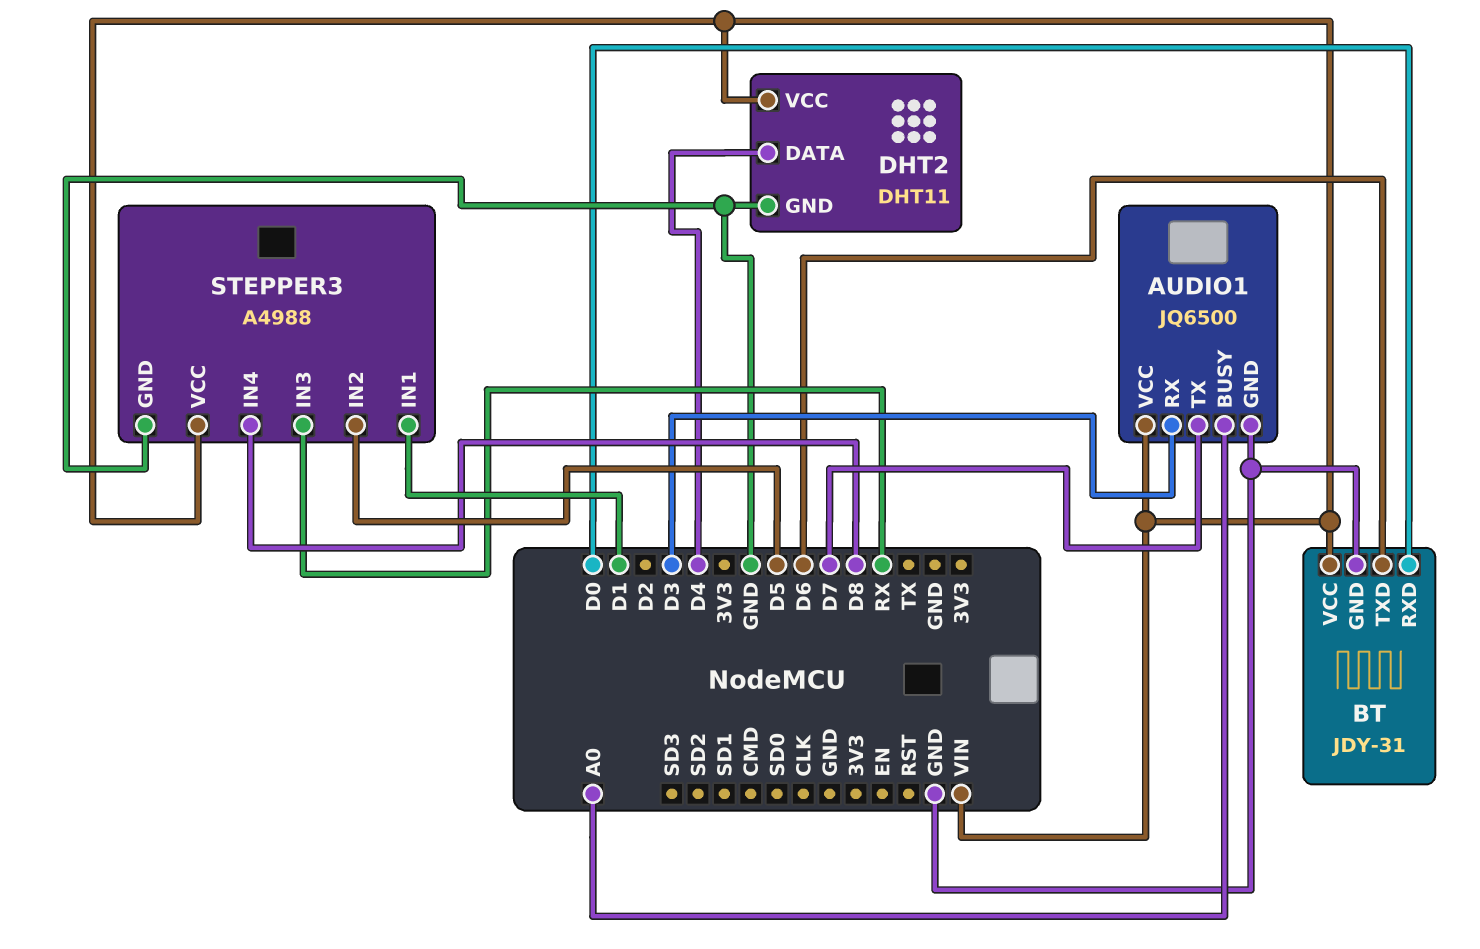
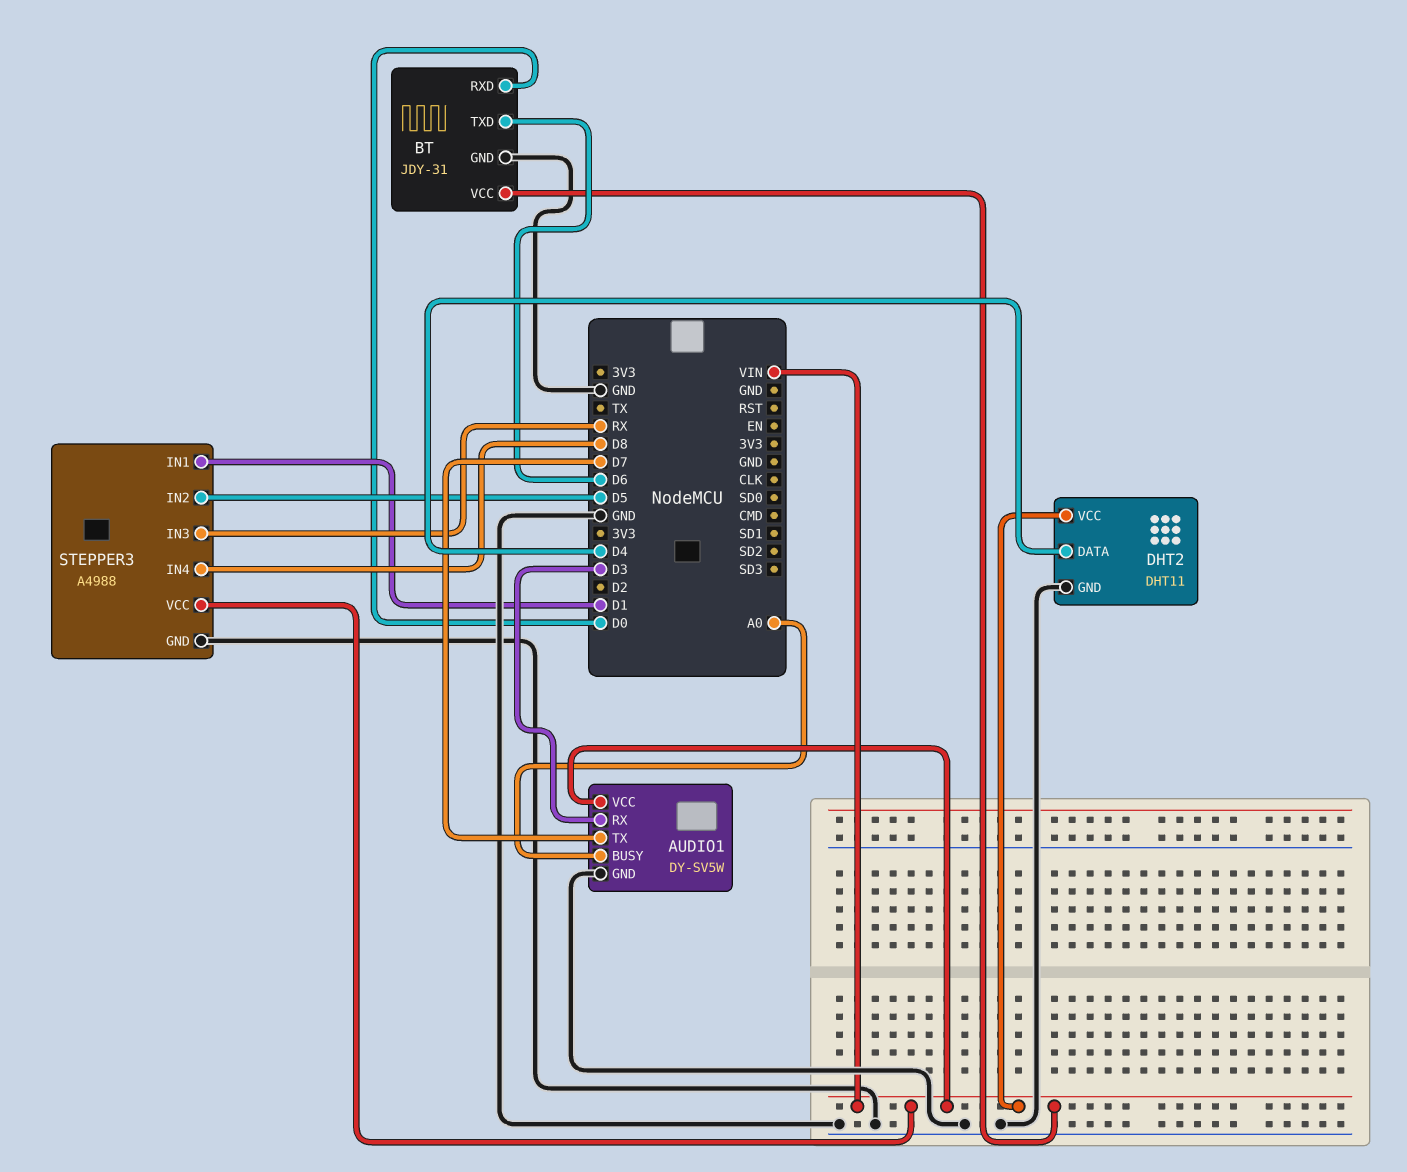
AUDIO1: JQ6500 -> DY-SV5W

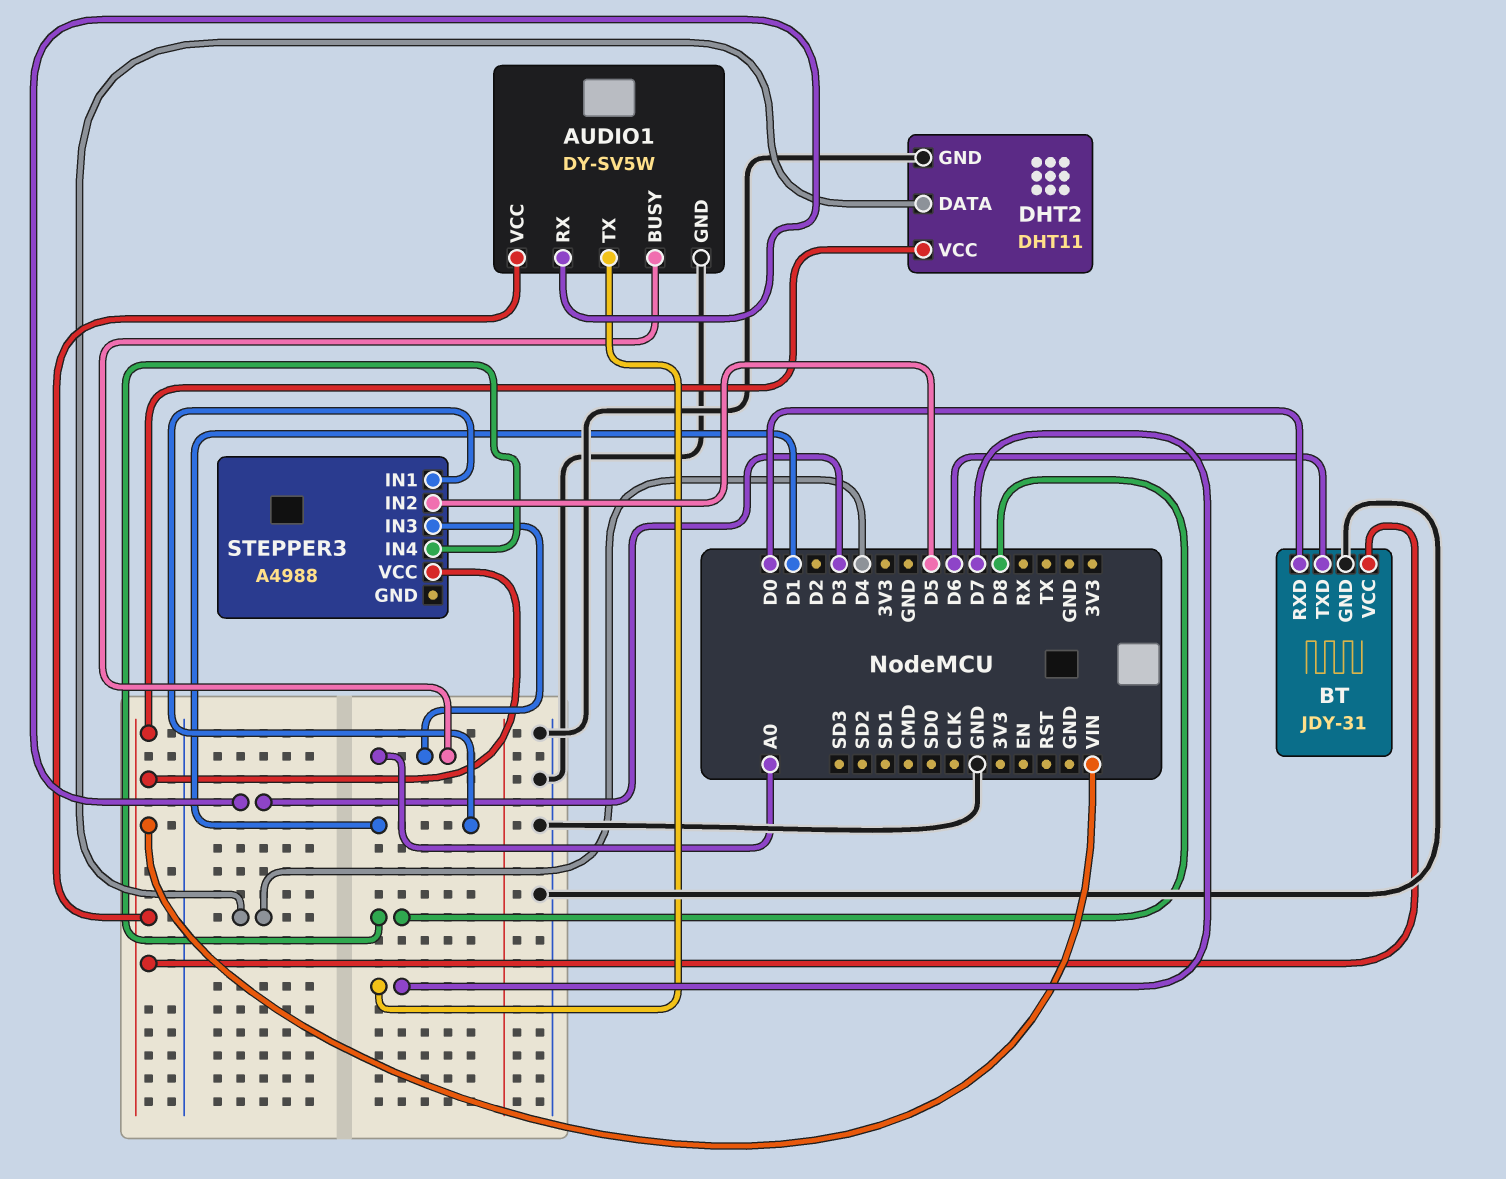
STEPPER3 pin GND: GND -> none
STEPPER3 pin IN3: RX -> A0

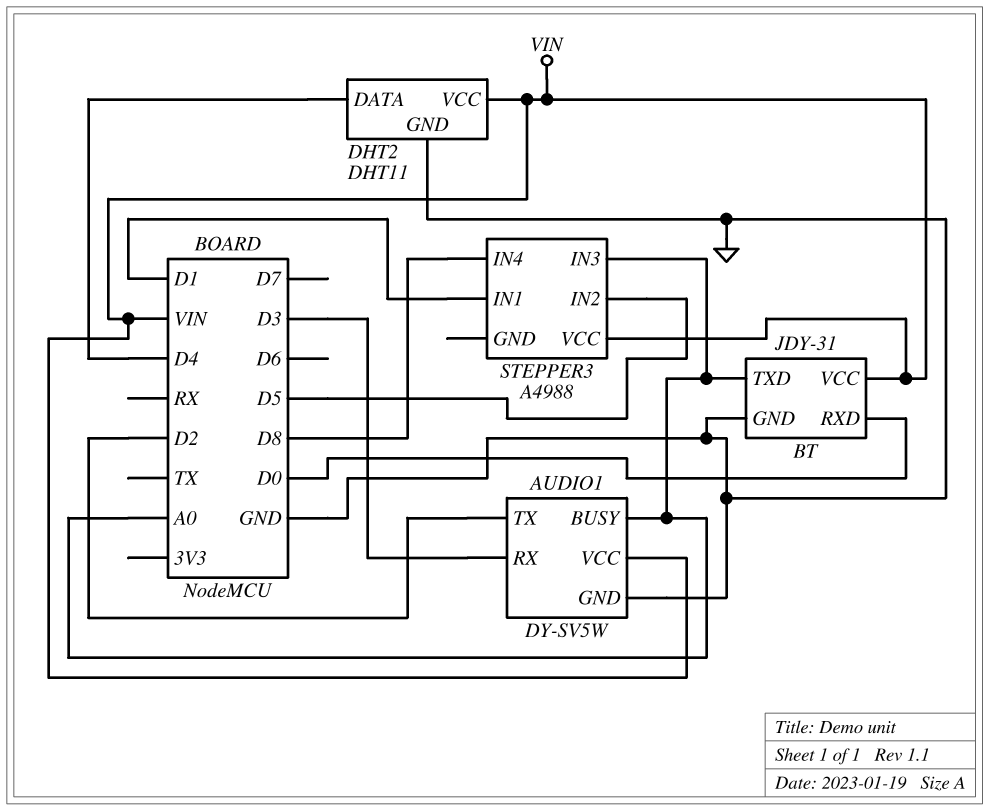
AUDIO1 pin TX: D7 -> D2
BT pin TXD: D6 -> A0

